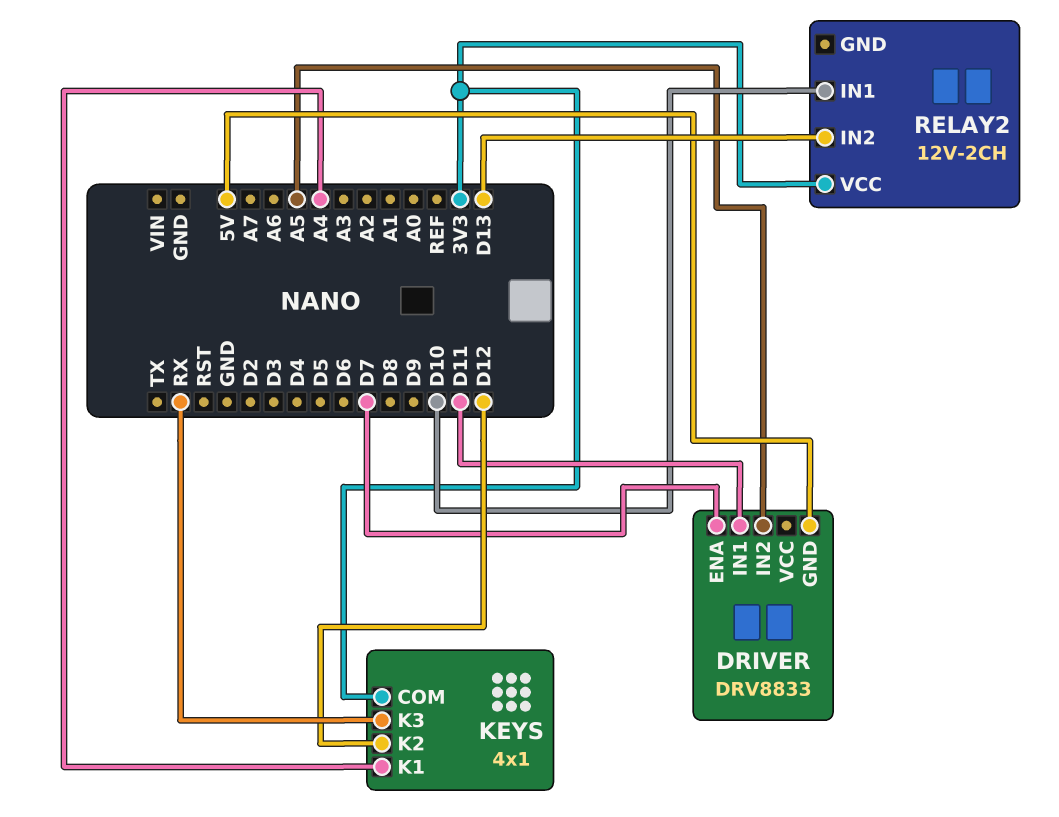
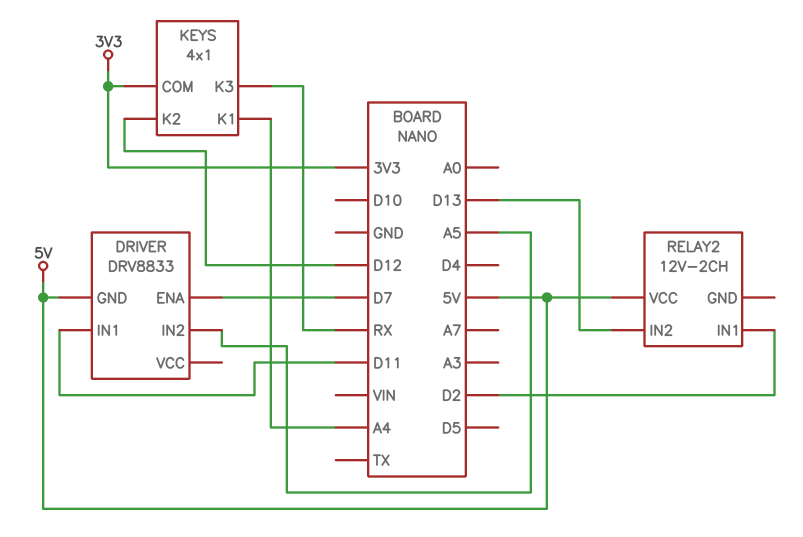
RELAY2 pin IN1: D10 -> D2
RELAY2 pin VCC: 3V3 -> 5V

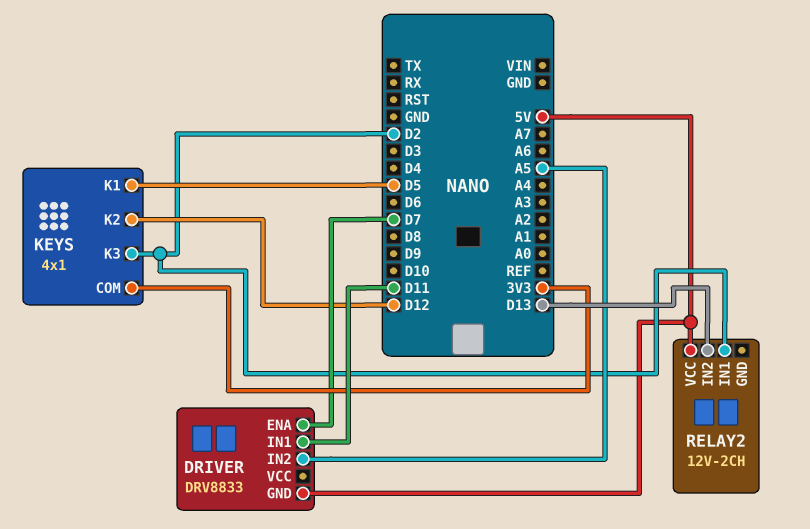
KEYS pin K1: A4 -> D5
KEYS pin K3: RX -> D2

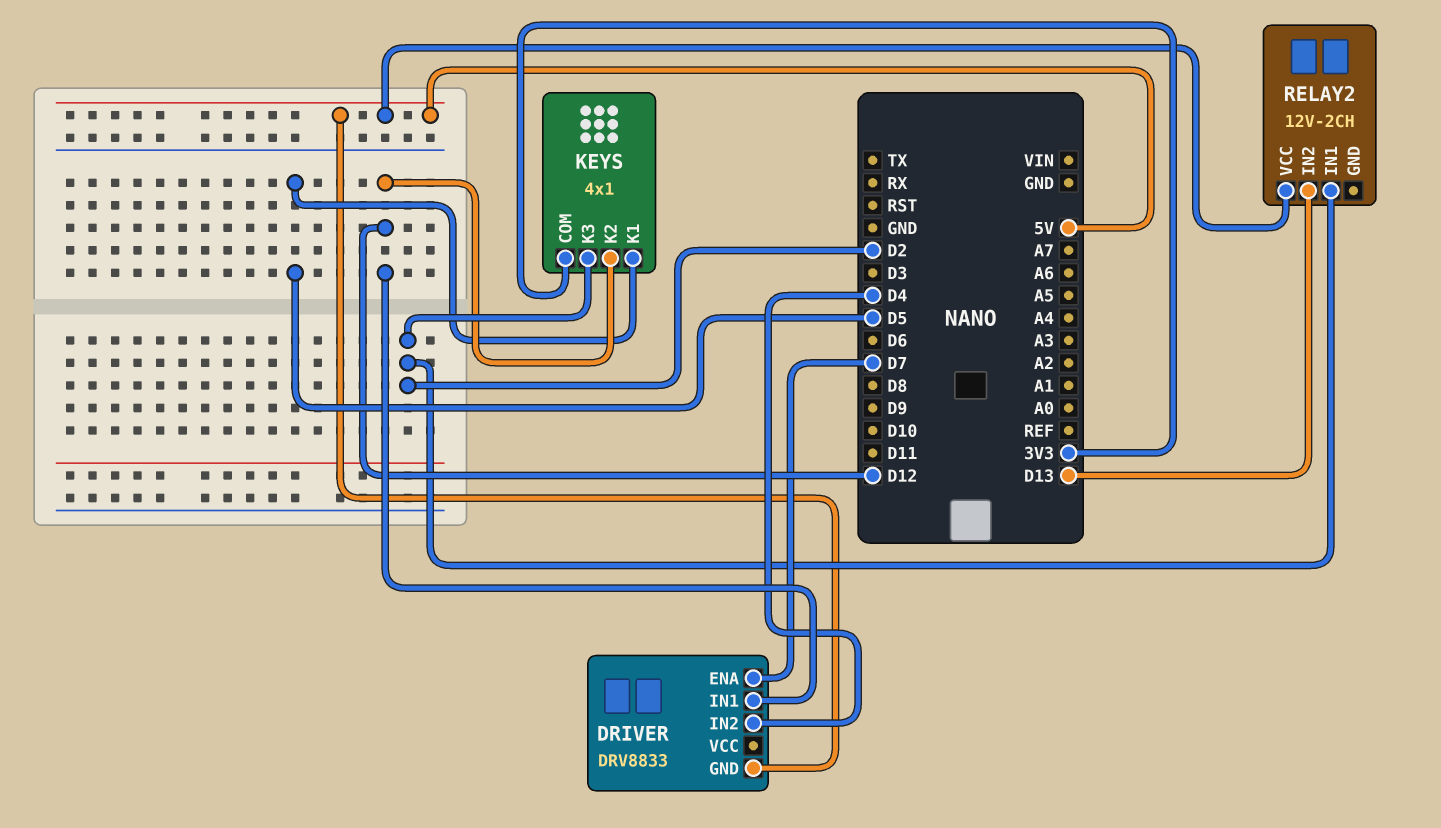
DRIVER pin IN1: D11 -> D12
DRIVER pin IN2: A5 -> D4

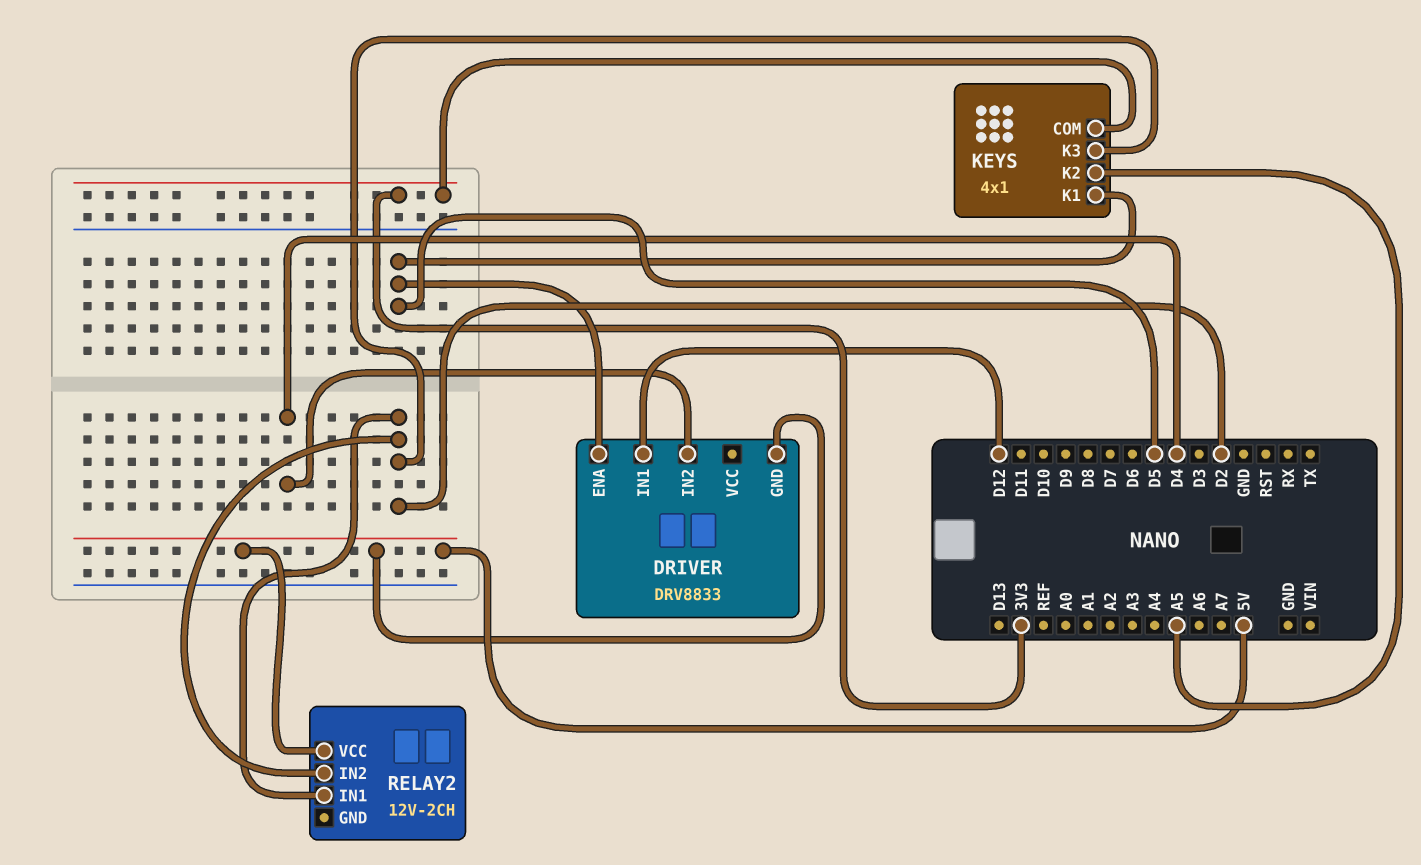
DRIVER pin ENA: D7 -> D5
KEYS pin K2: D12 -> A5
RELAY2 pin IN2: D13 -> D2

